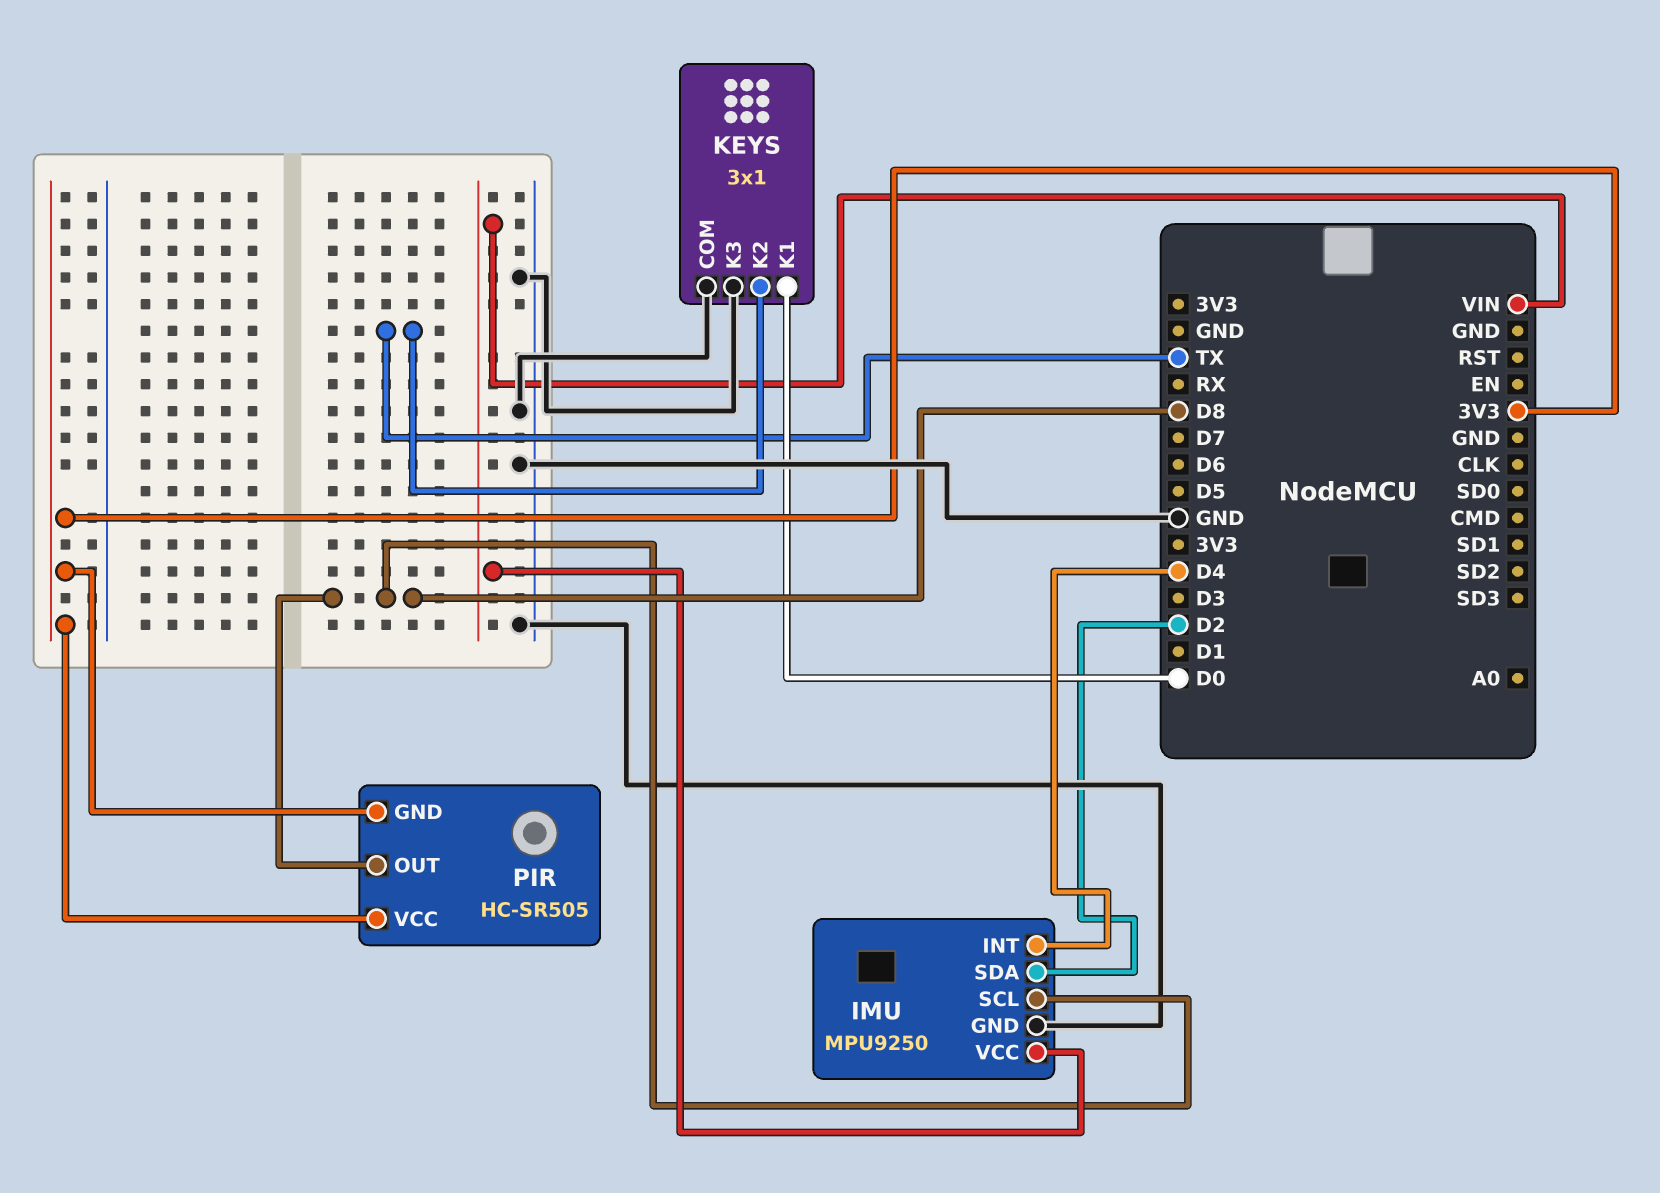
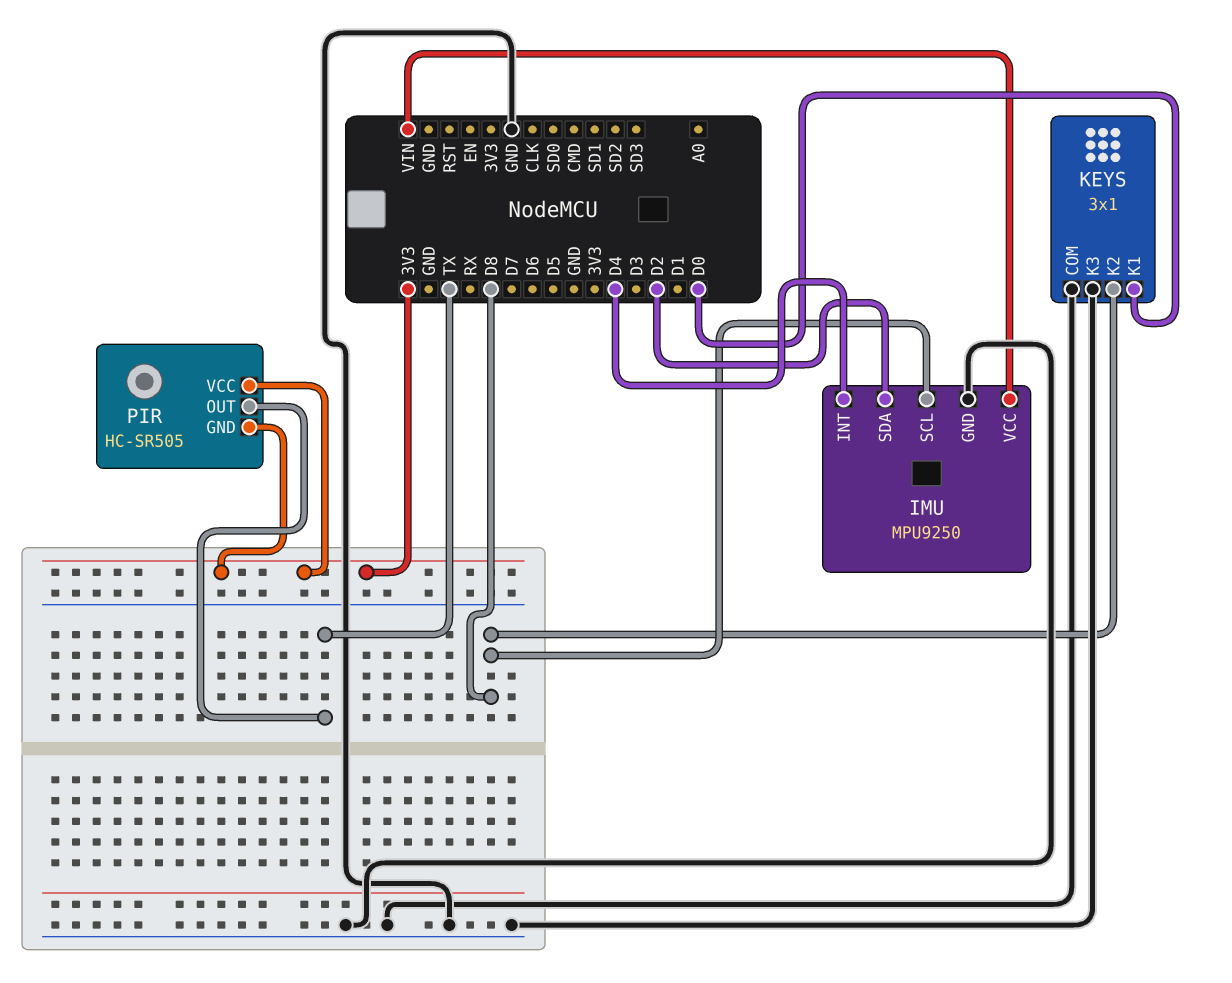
KEYS pin K2: TX -> D8
PIR pin OUT: D8 -> TX

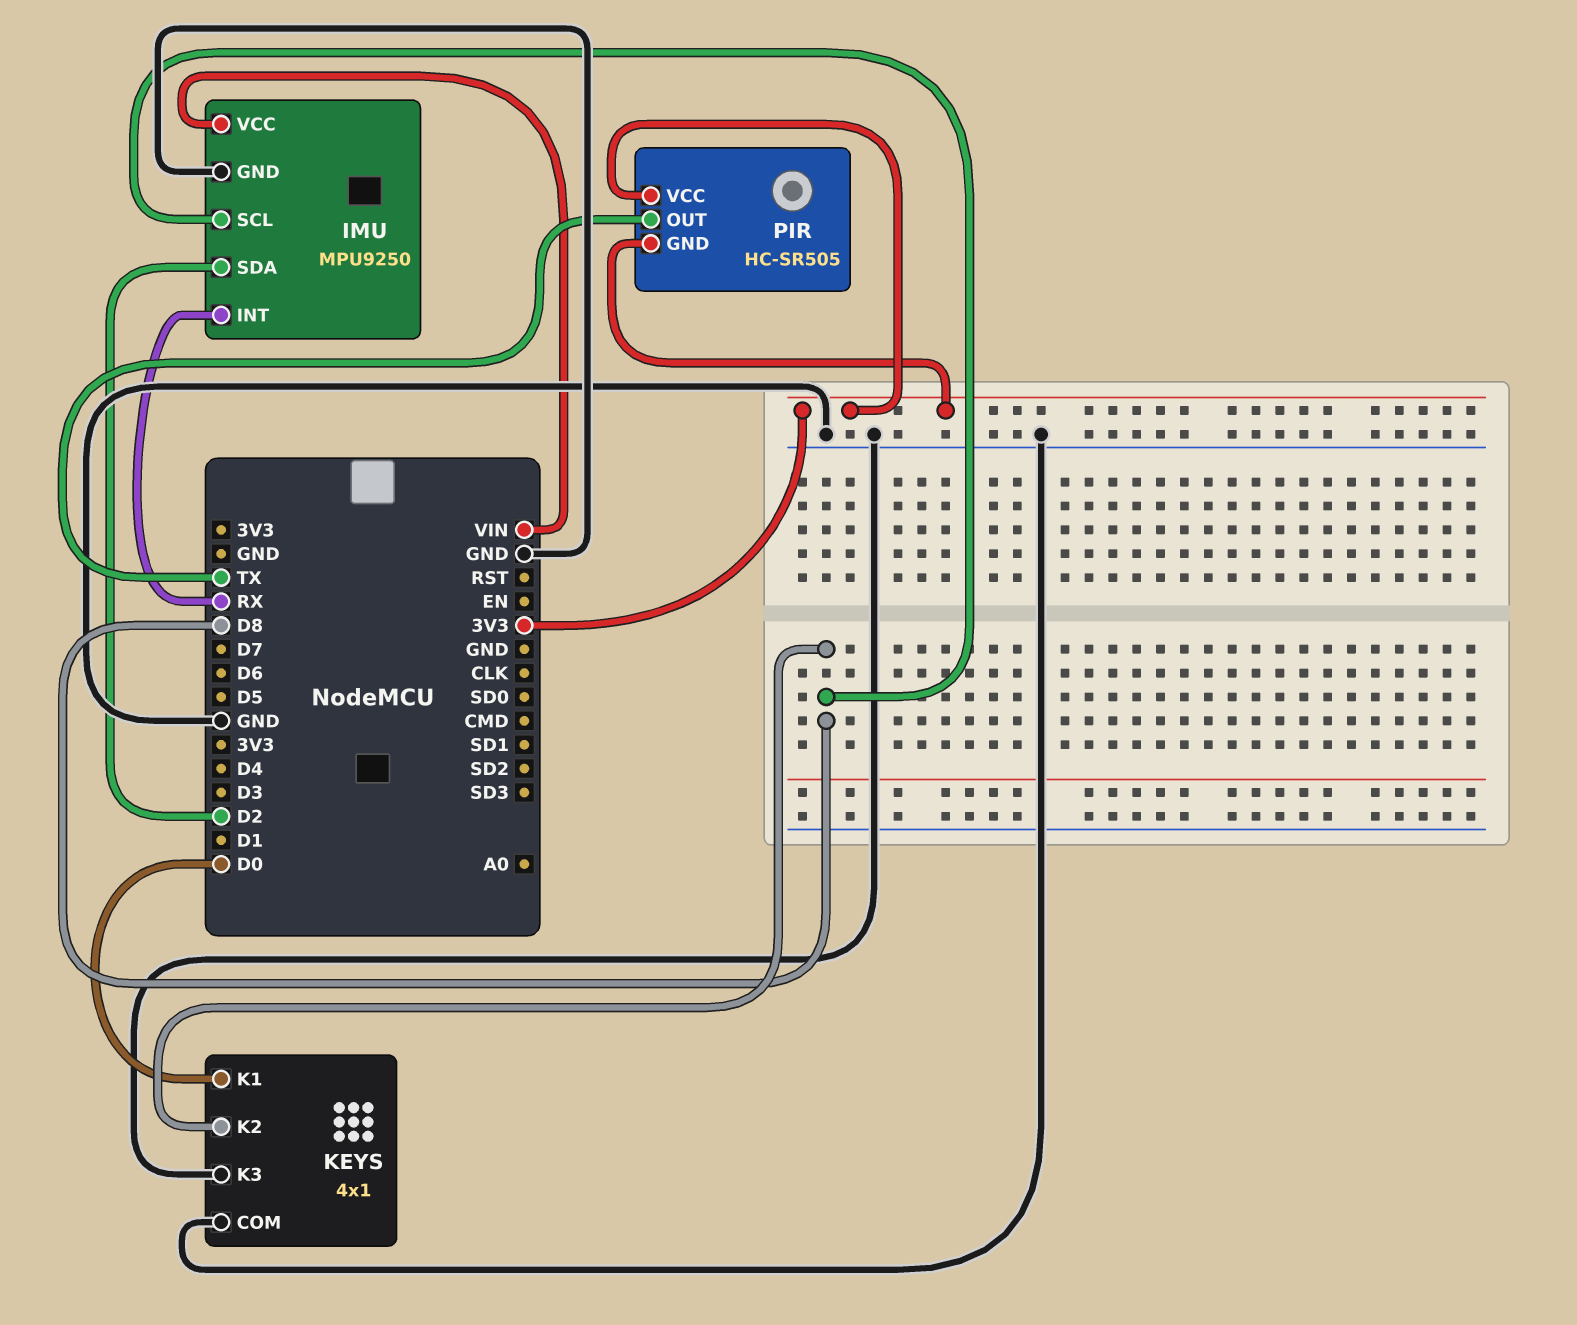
IMU pin INT: D4 -> RX
KEYS: 3x1 -> 4x1

